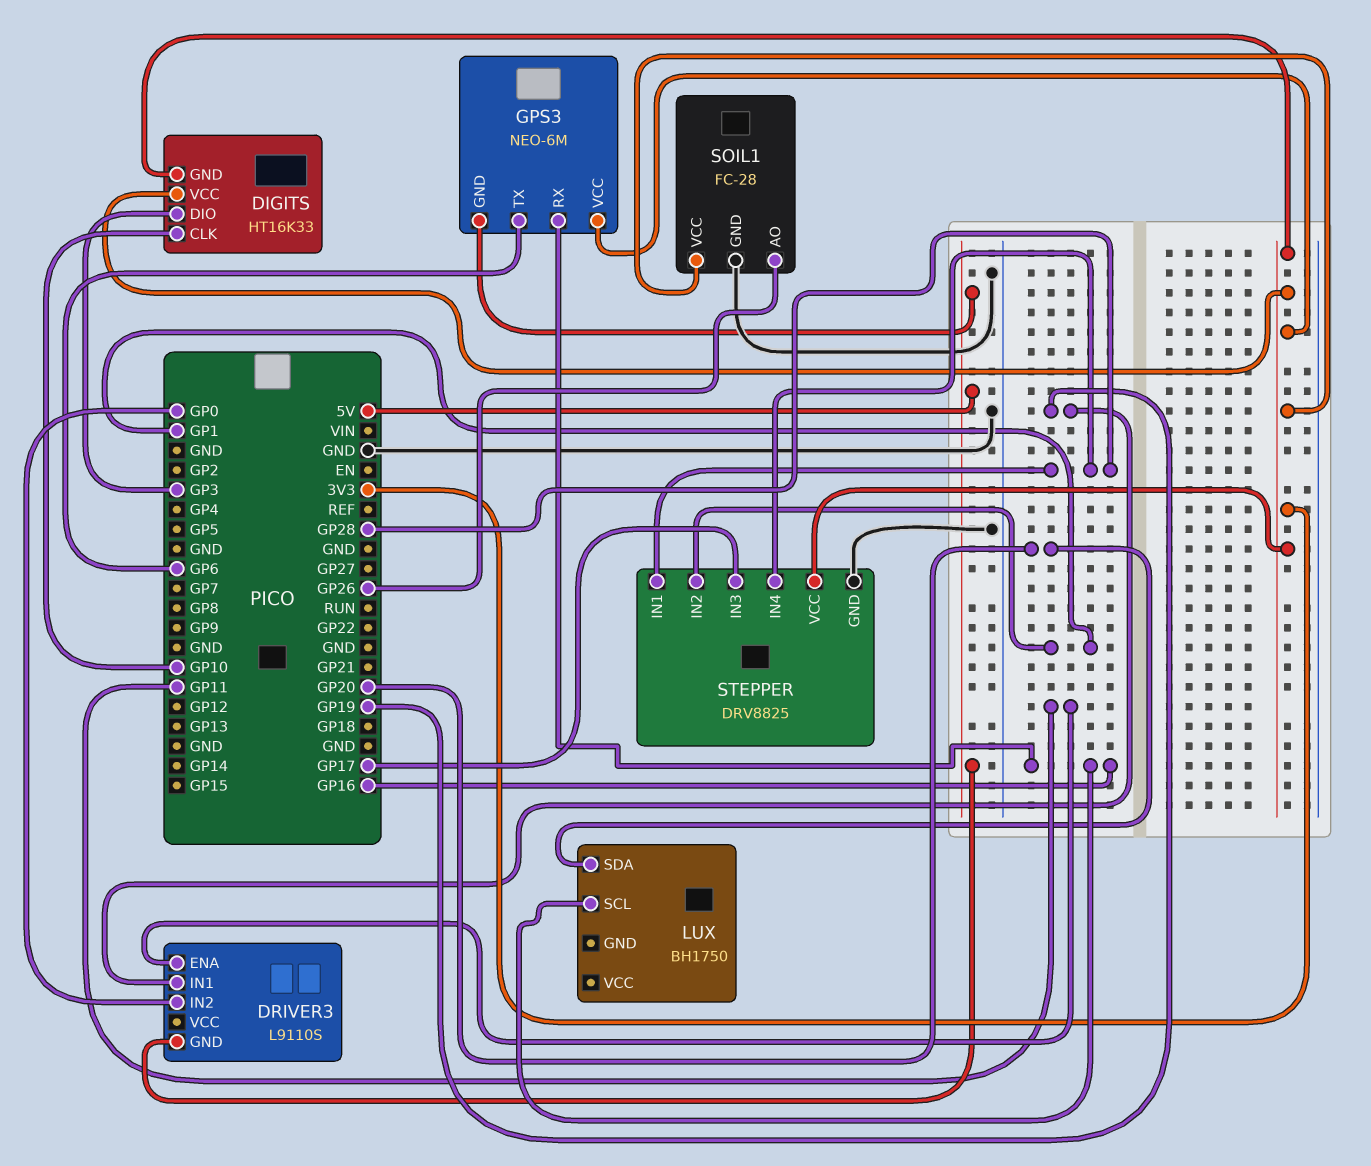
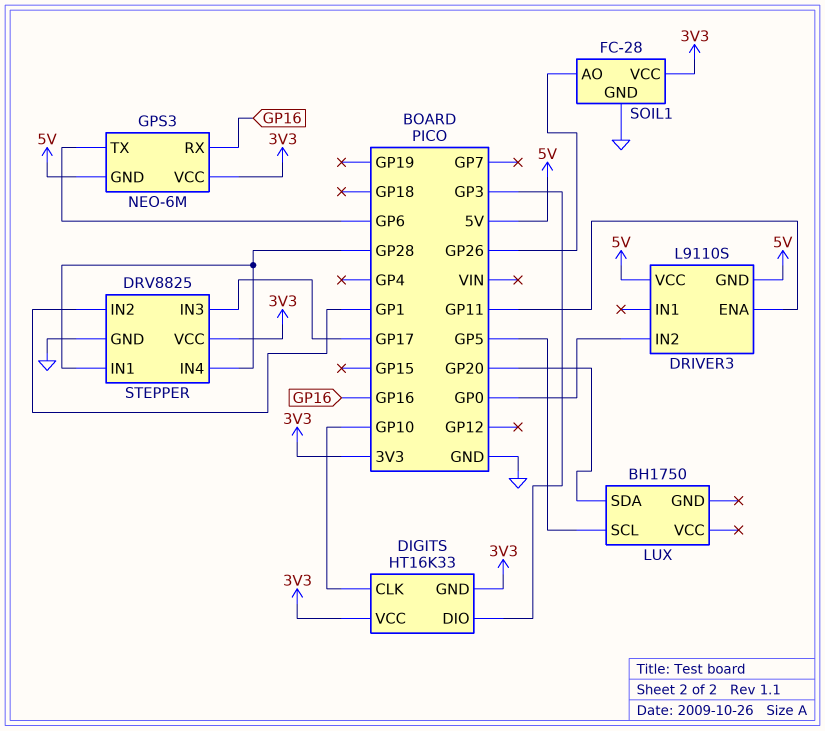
DRIVER3 pin IN1: GP19 -> none
DRIVER3 pin VCC: none -> 5V
LUX pin SCL: GP16 -> GP5

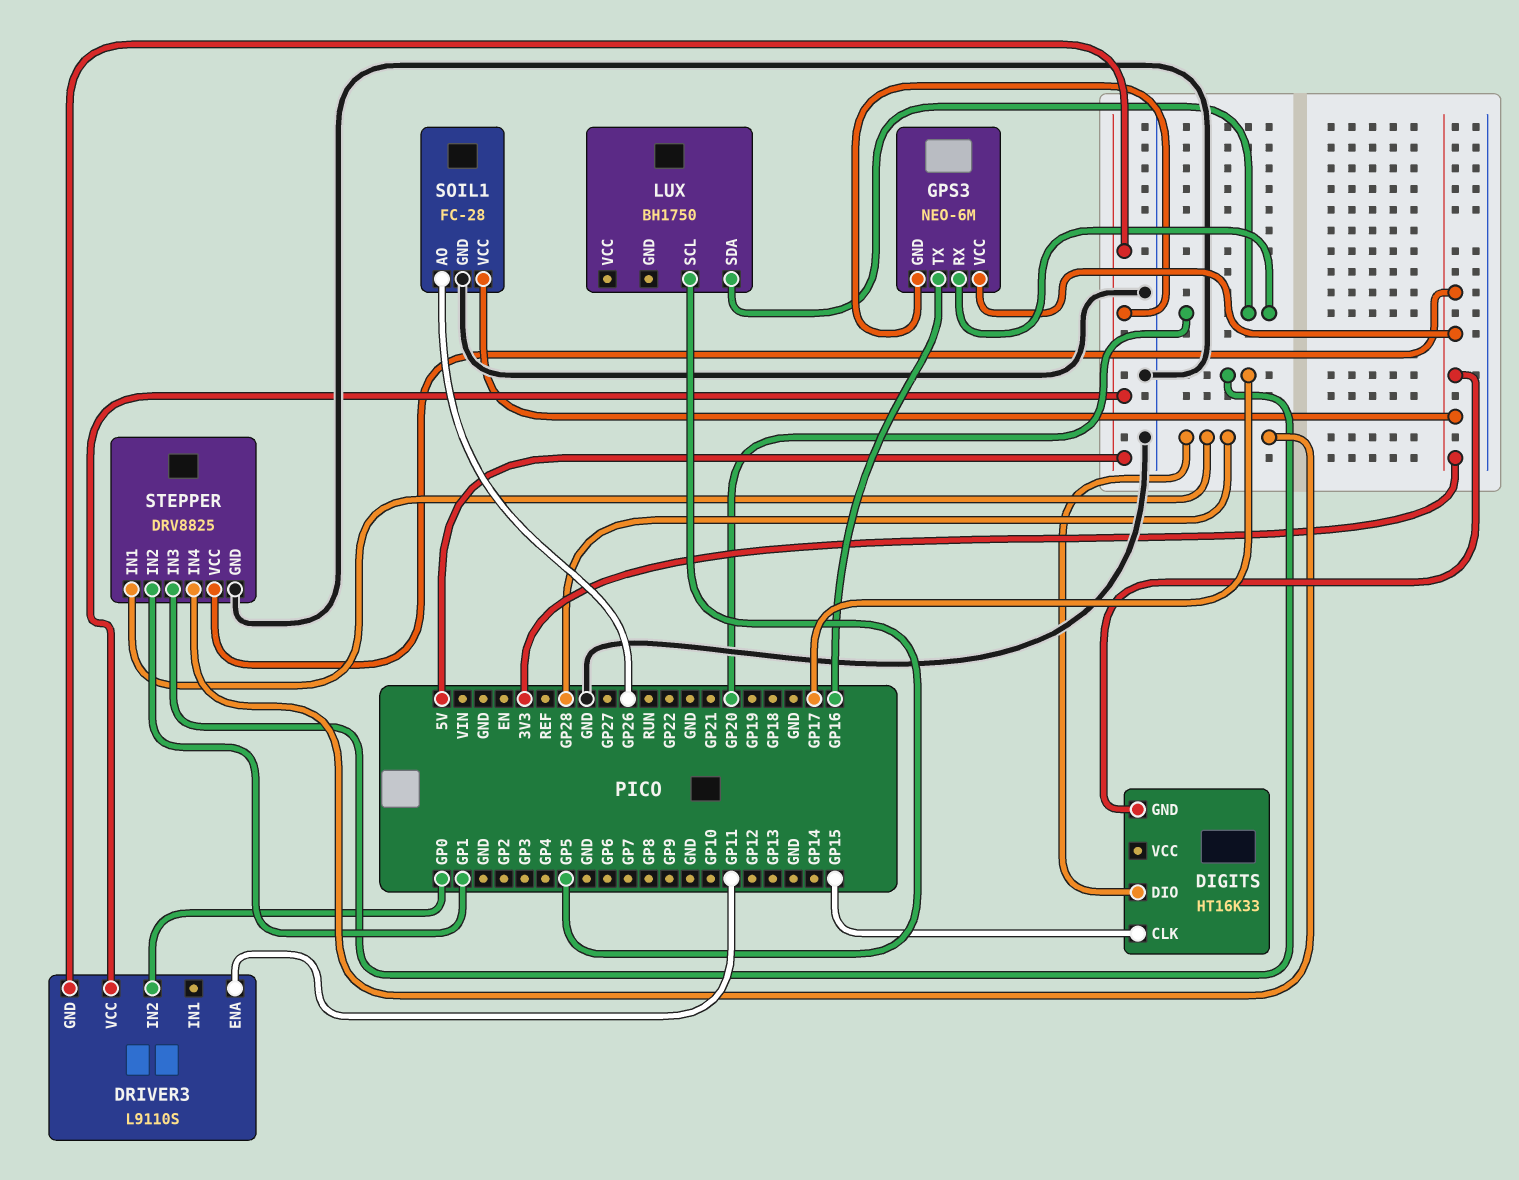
DIGITS pin CLK: GP10 -> GP15
DIGITS pin DIO: GP3 -> GP28
DIGITS pin VCC: 3V3 -> none
GPS3 pin RX: GP16 -> GP20
GPS3 pin TX: GP6 -> GP16

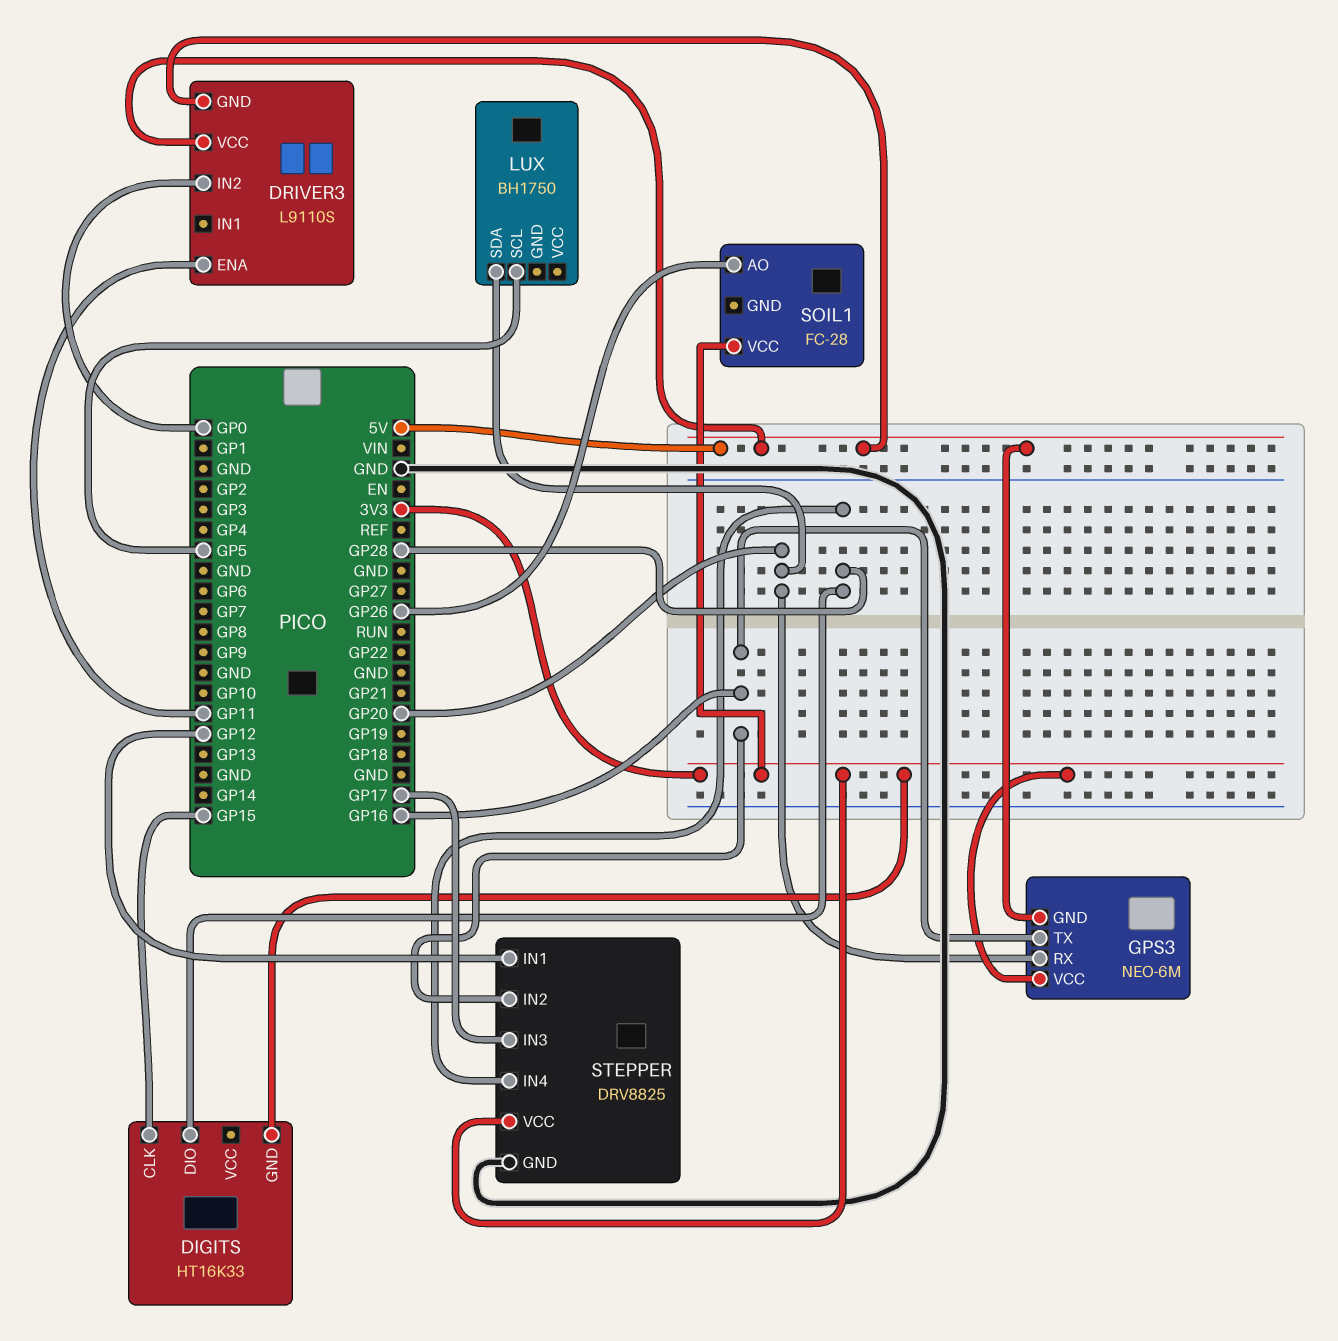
SOIL1 pin GND: GND -> none
STEPPER pin IN1: GP28 -> GP12
STEPPER pin IN2: GP1 -> GP16

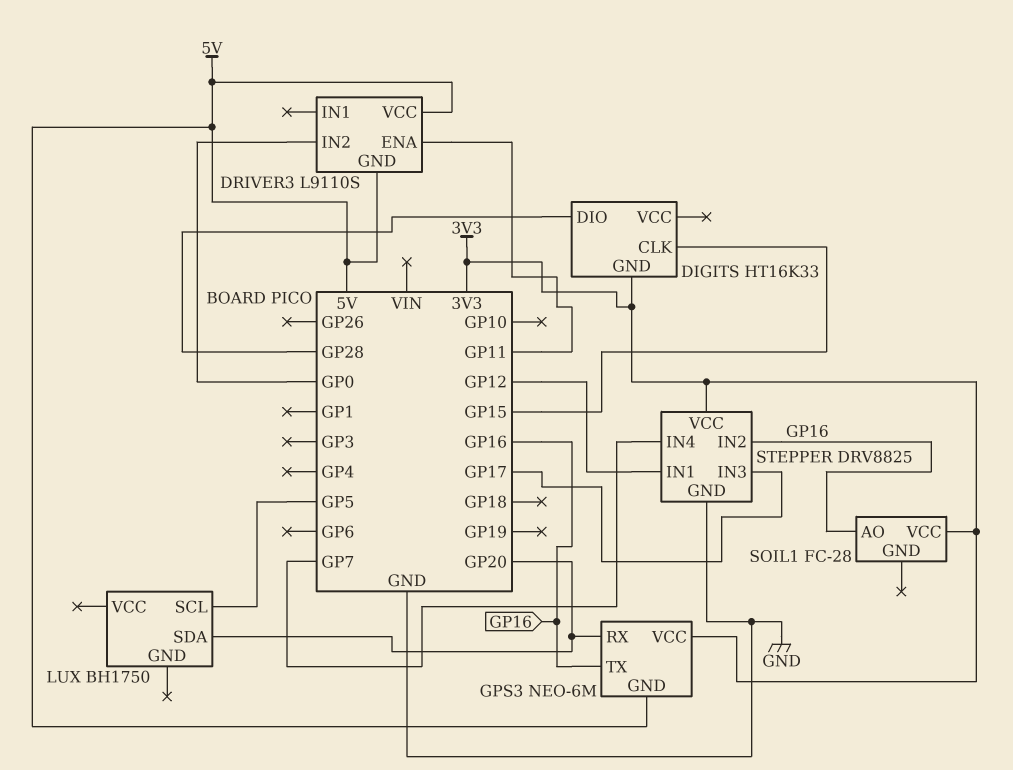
SOIL1 pin AO: GP26 -> GP16
STEPPER pin IN4: GP28 -> GP7

